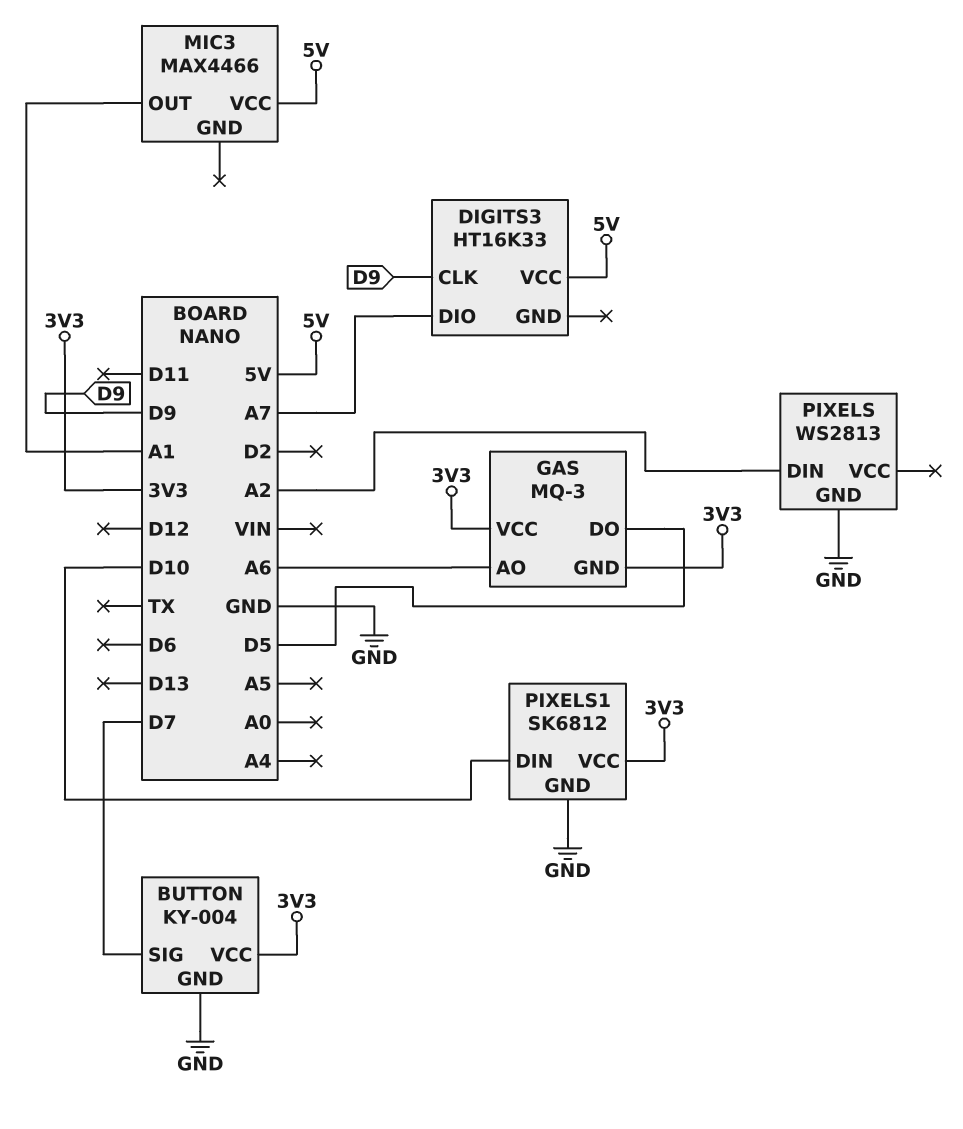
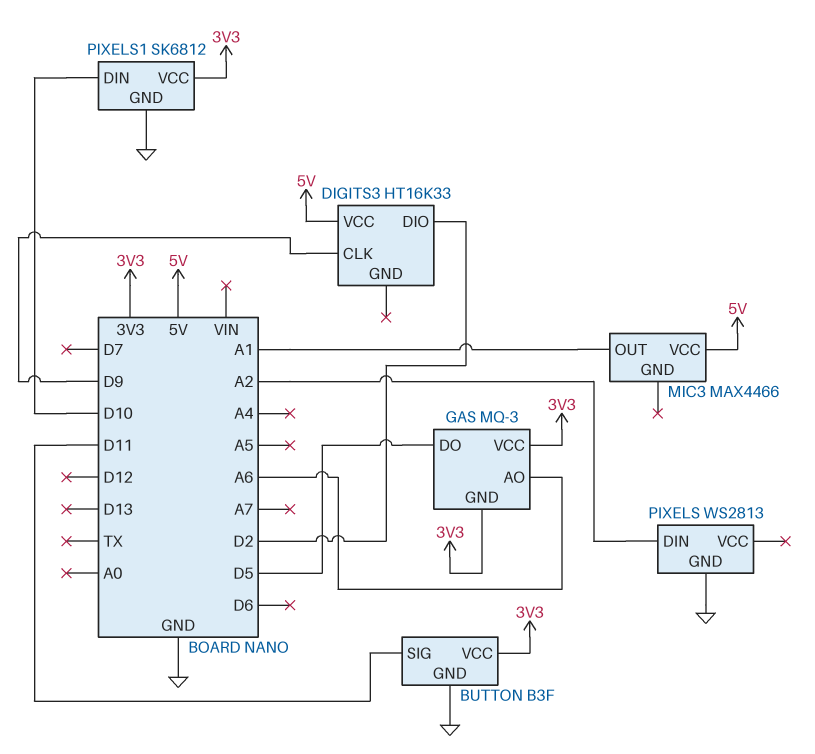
BUTTON: KY-004 -> B3F
BUTTON pin SIG: D7 -> D11
DIGITS3 pin DIO: A7 -> D2

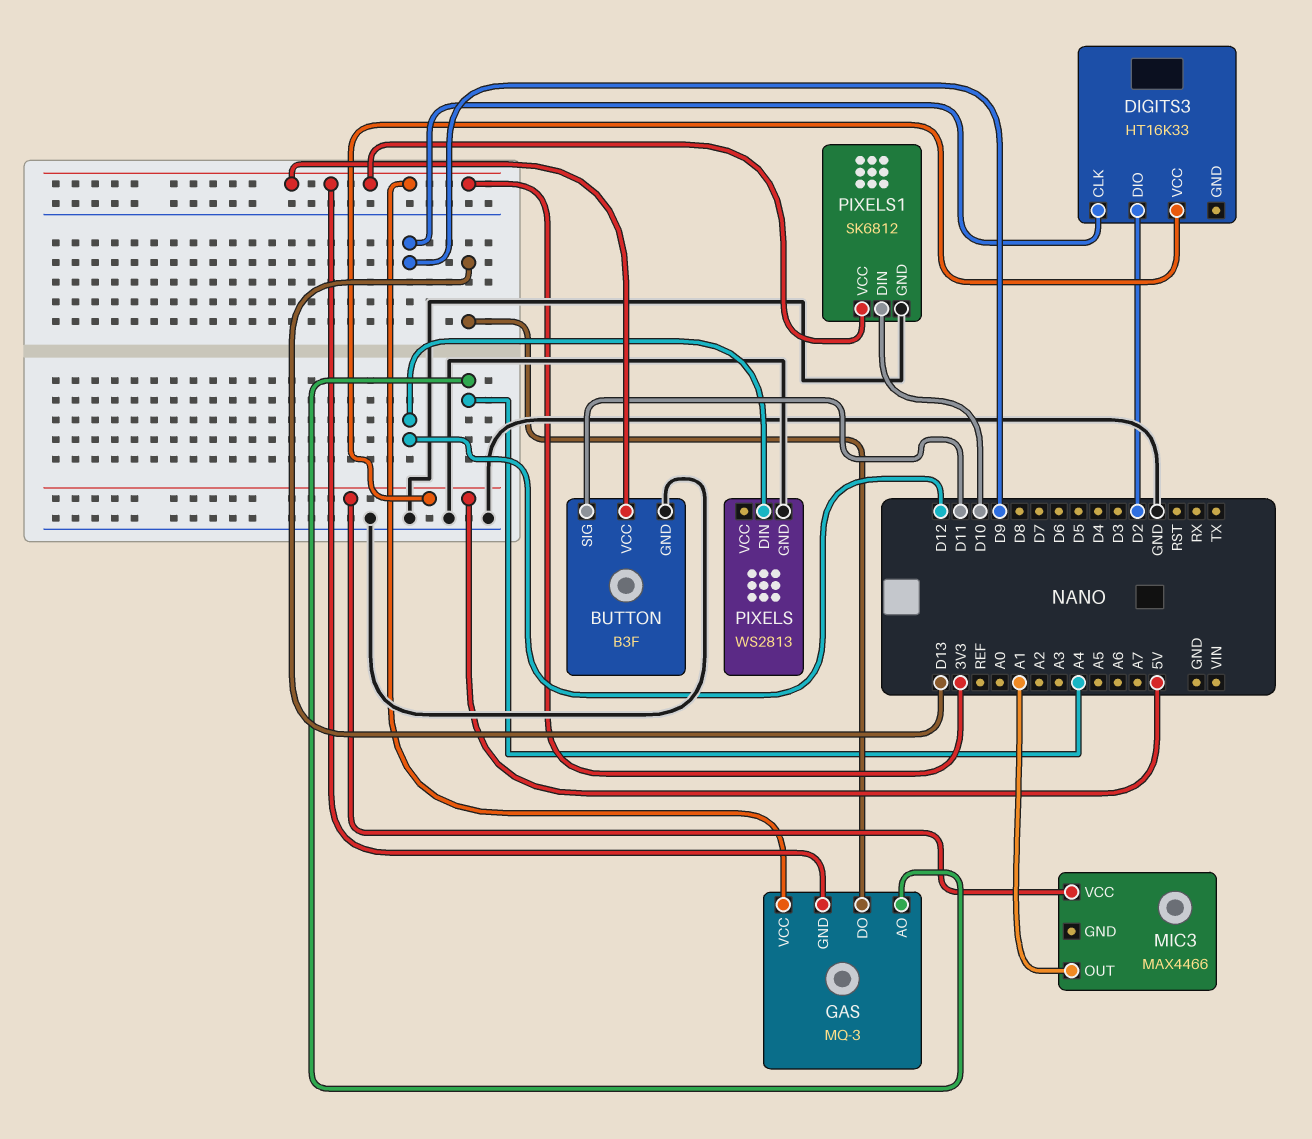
GAS pin AO: A6 -> A4
GAS pin DO: D5 -> D13
PIXELS pin DIN: A2 -> D12

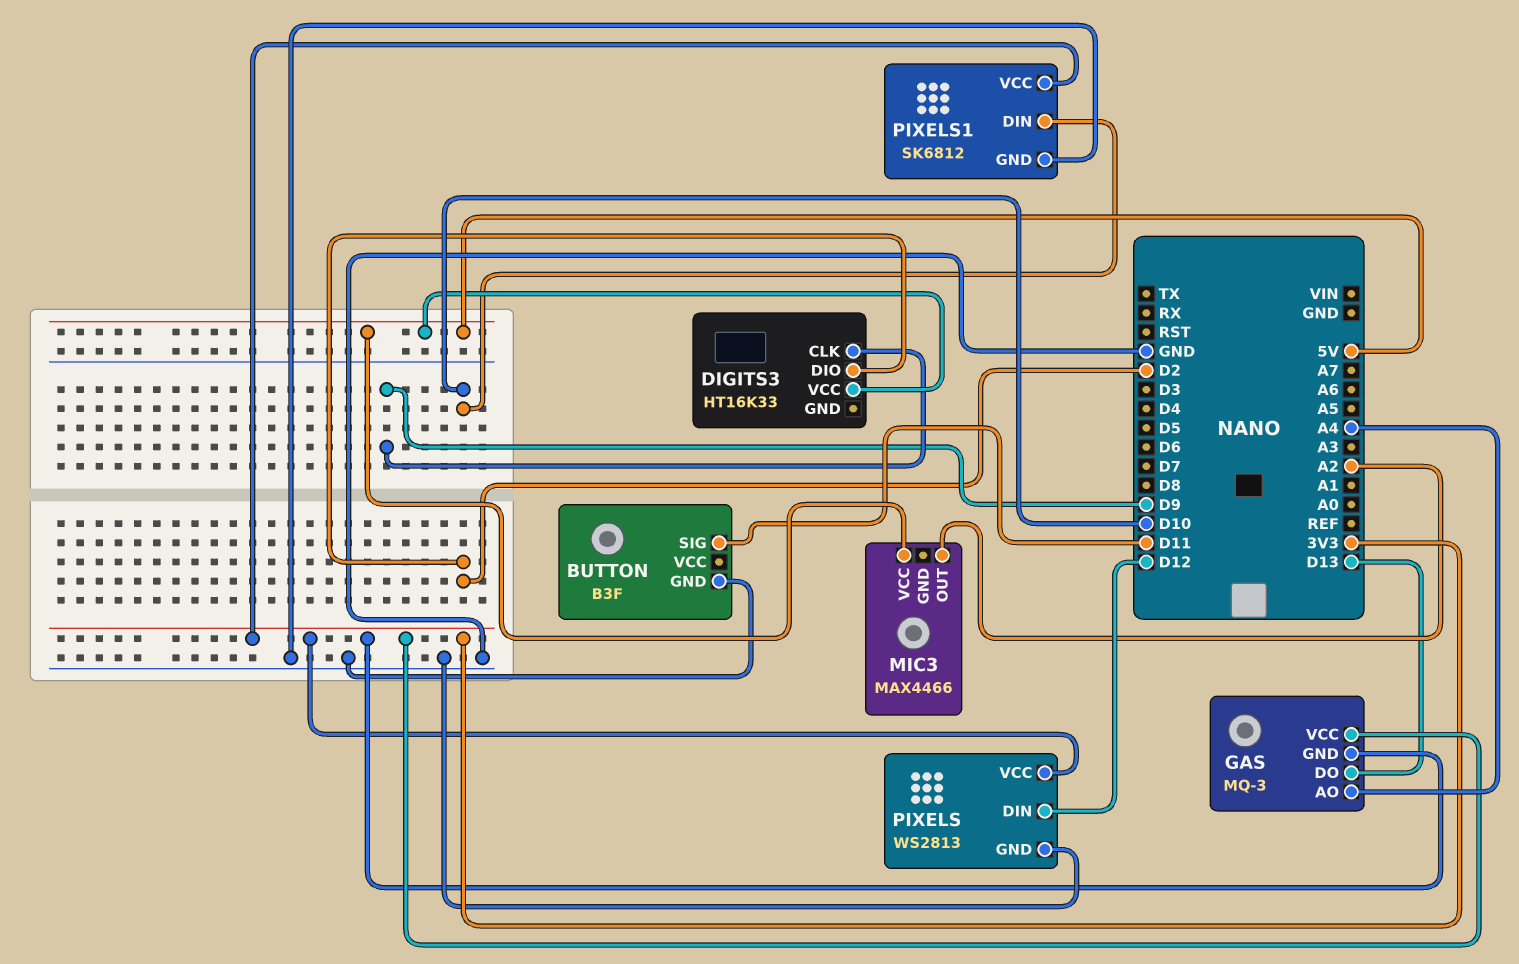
BUTTON pin VCC: 3V3 -> none
MIC3 pin OUT: A1 -> A2
PIXELS pin VCC: none -> 3V3

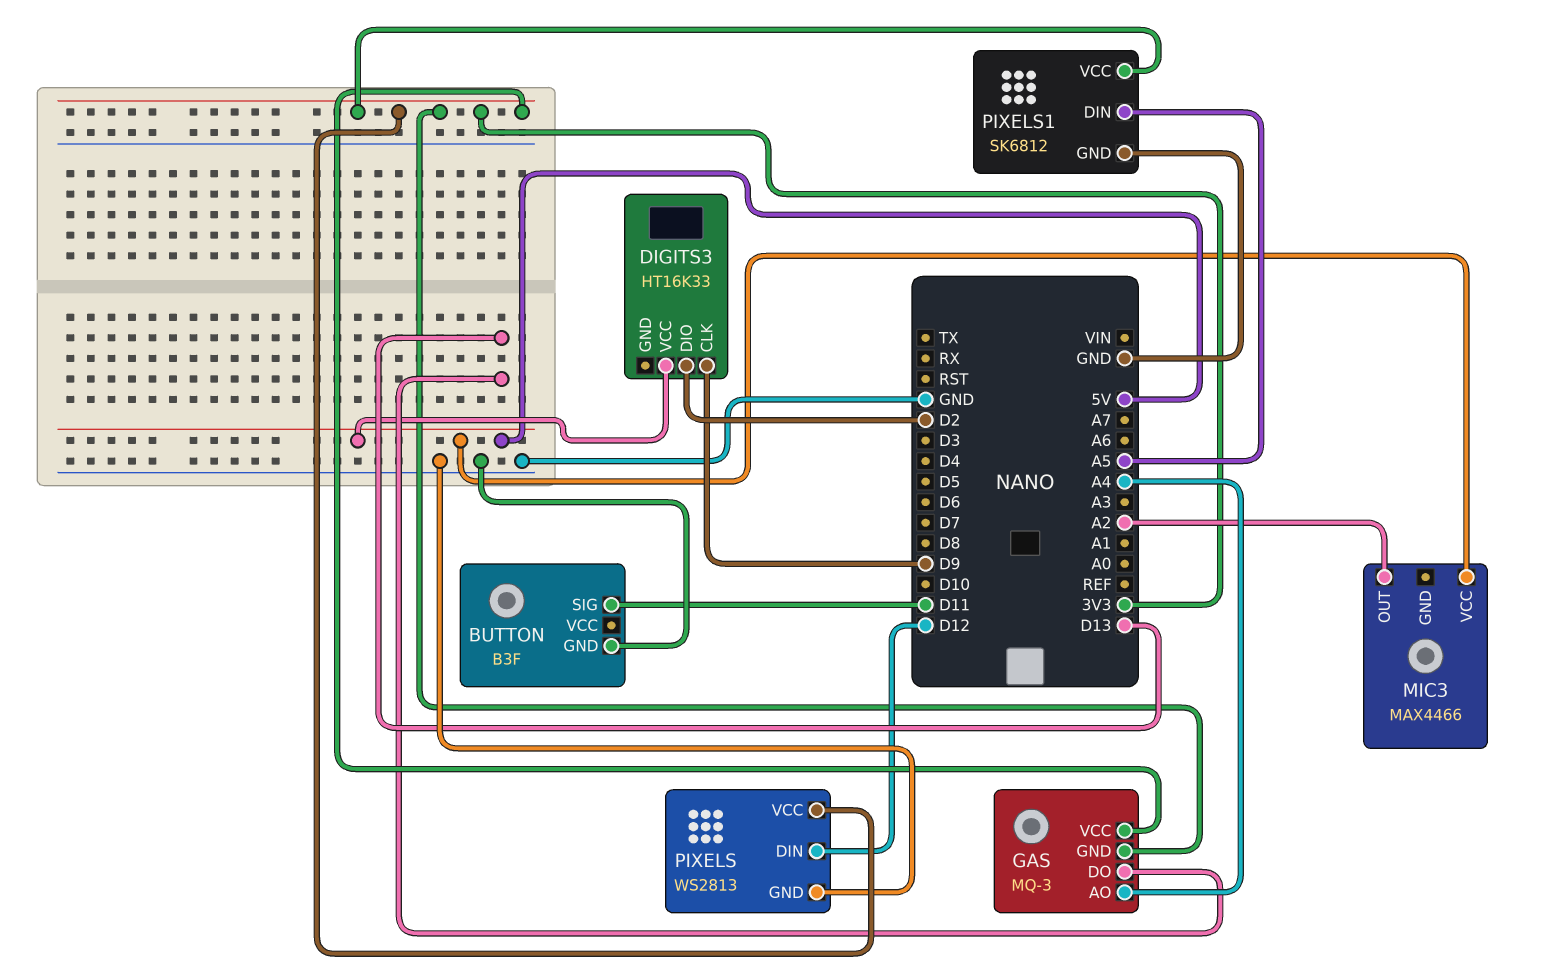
PIXELS1 pin DIN: D10 -> A5

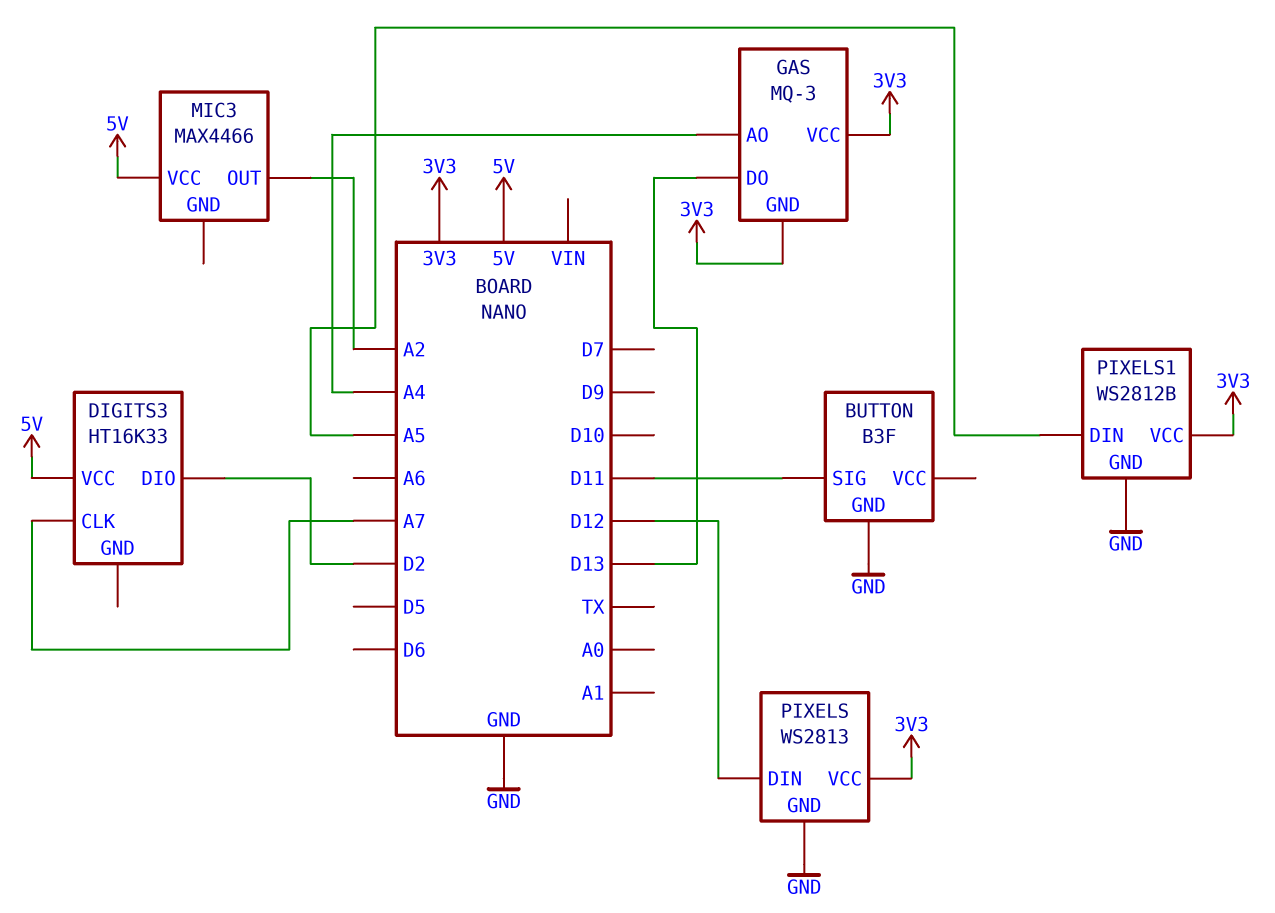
DIGITS3 pin CLK: D9 -> A7
PIXELS1: SK6812 -> WS2812B

